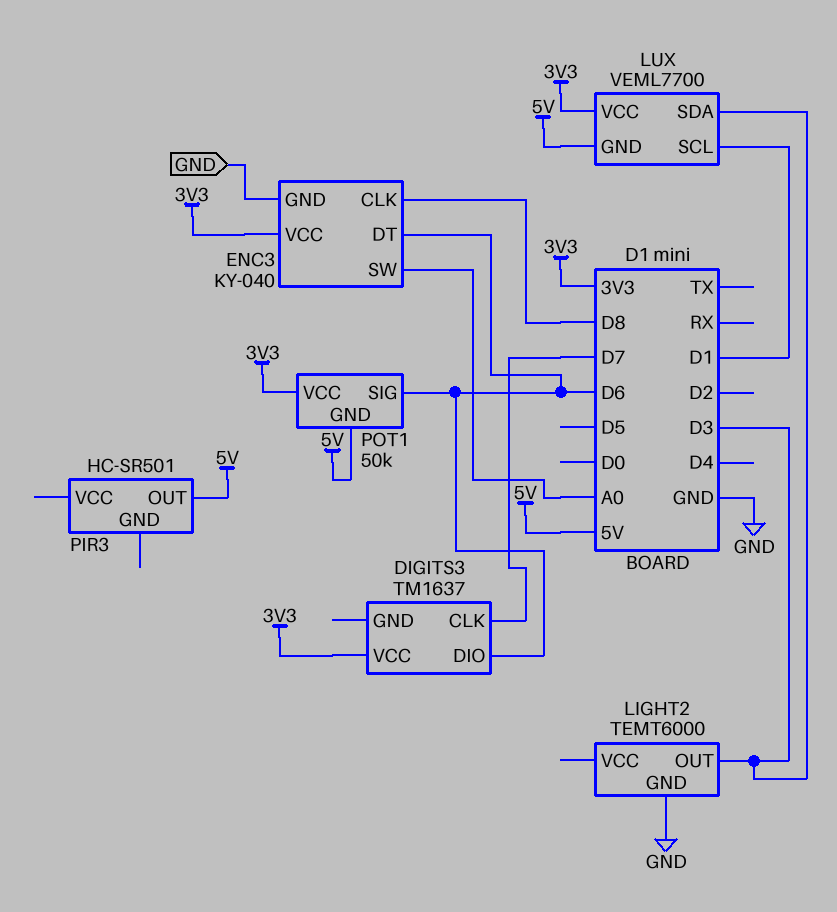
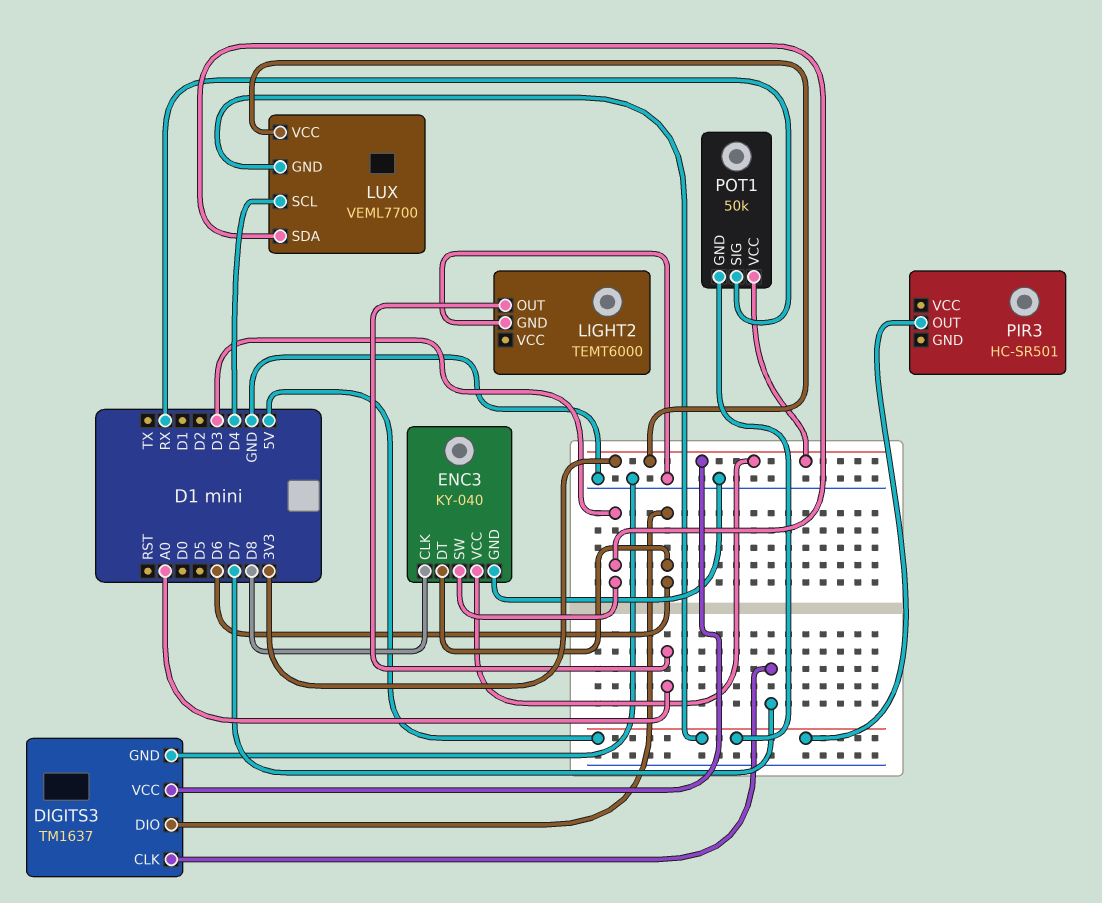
DIGITS3 pin GND: none -> GND
ENC3 pin SW: A0 -> D3
LIGHT2 pin OUT: D3 -> A0
LUX pin SCL: D1 -> D4
POT1 pin SIG: D6 -> RX

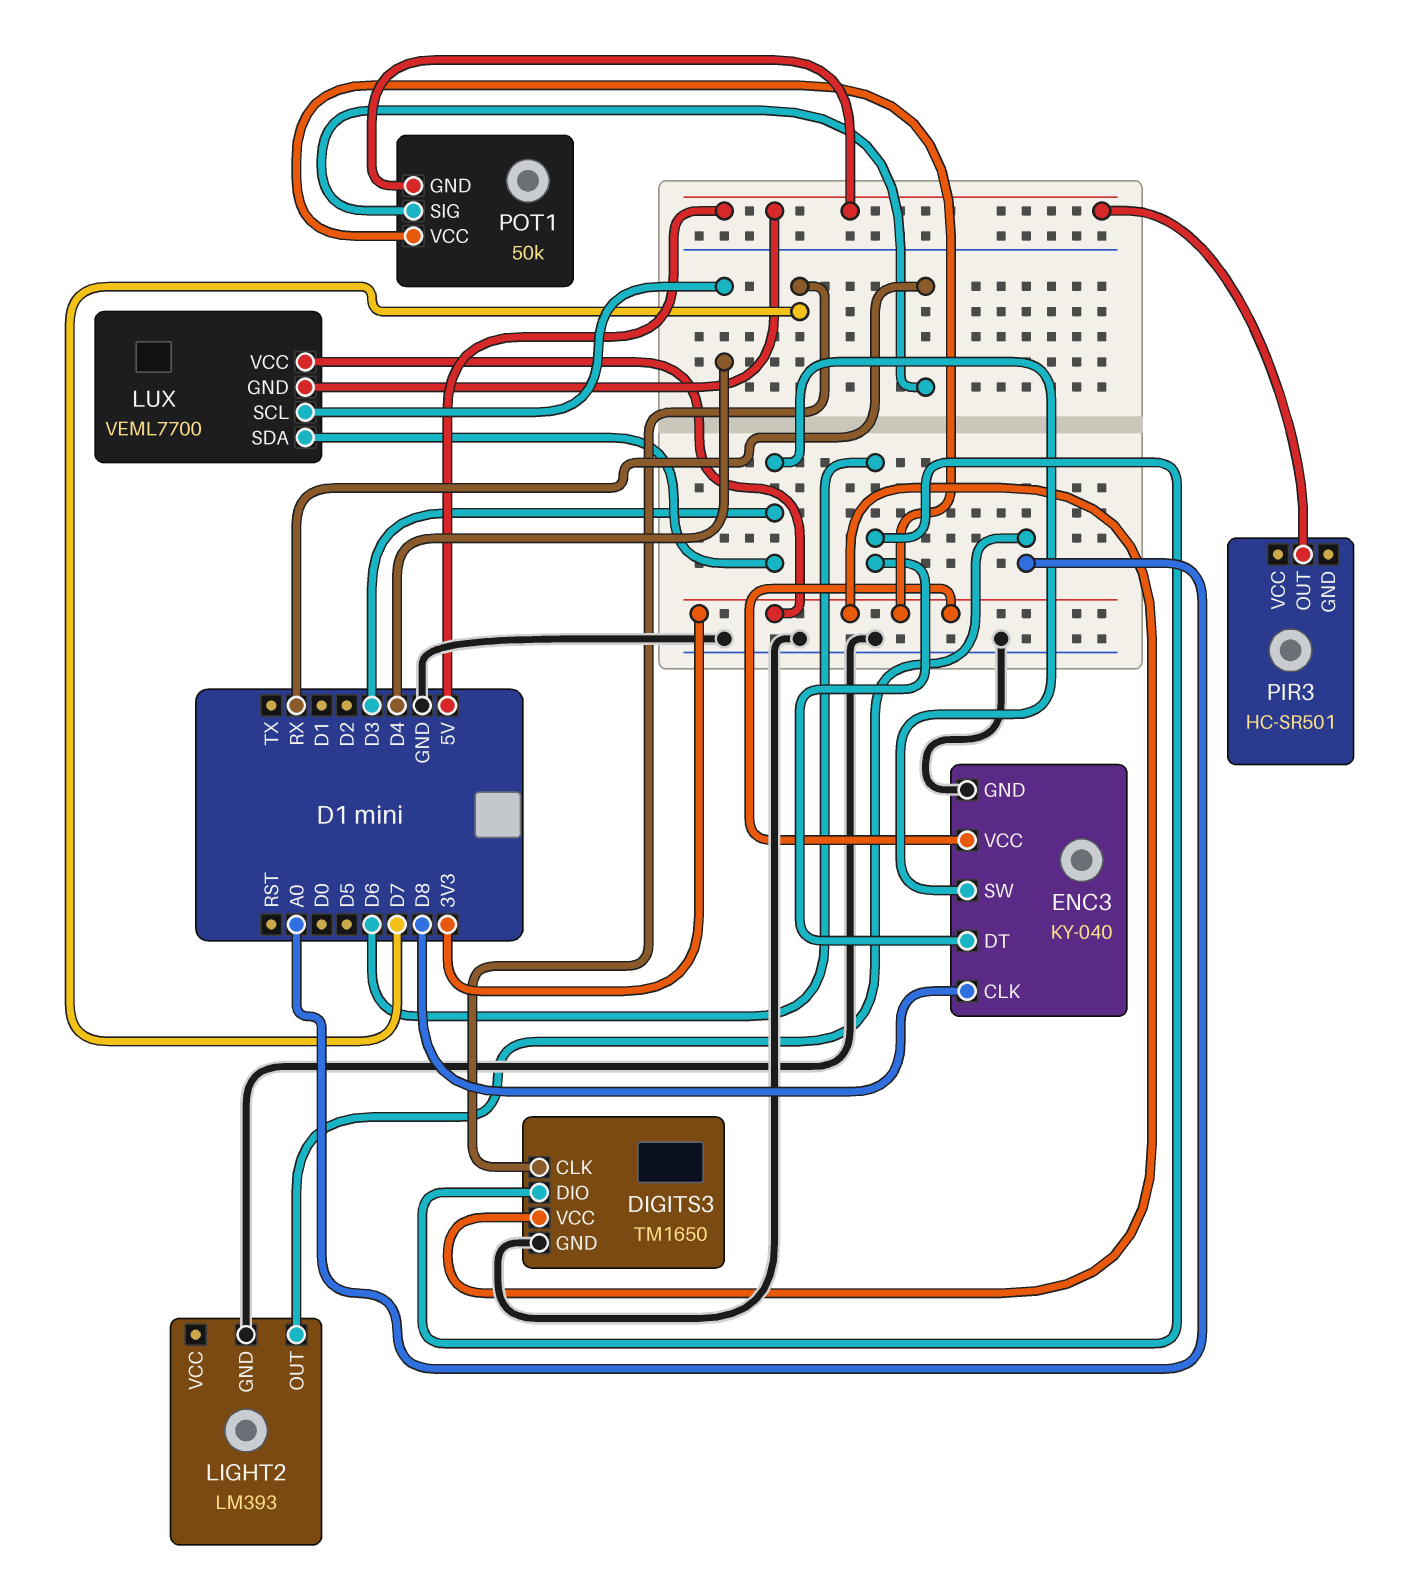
DIGITS3: TM1637 -> TM1650
LIGHT2: TEMT6000 -> LM393

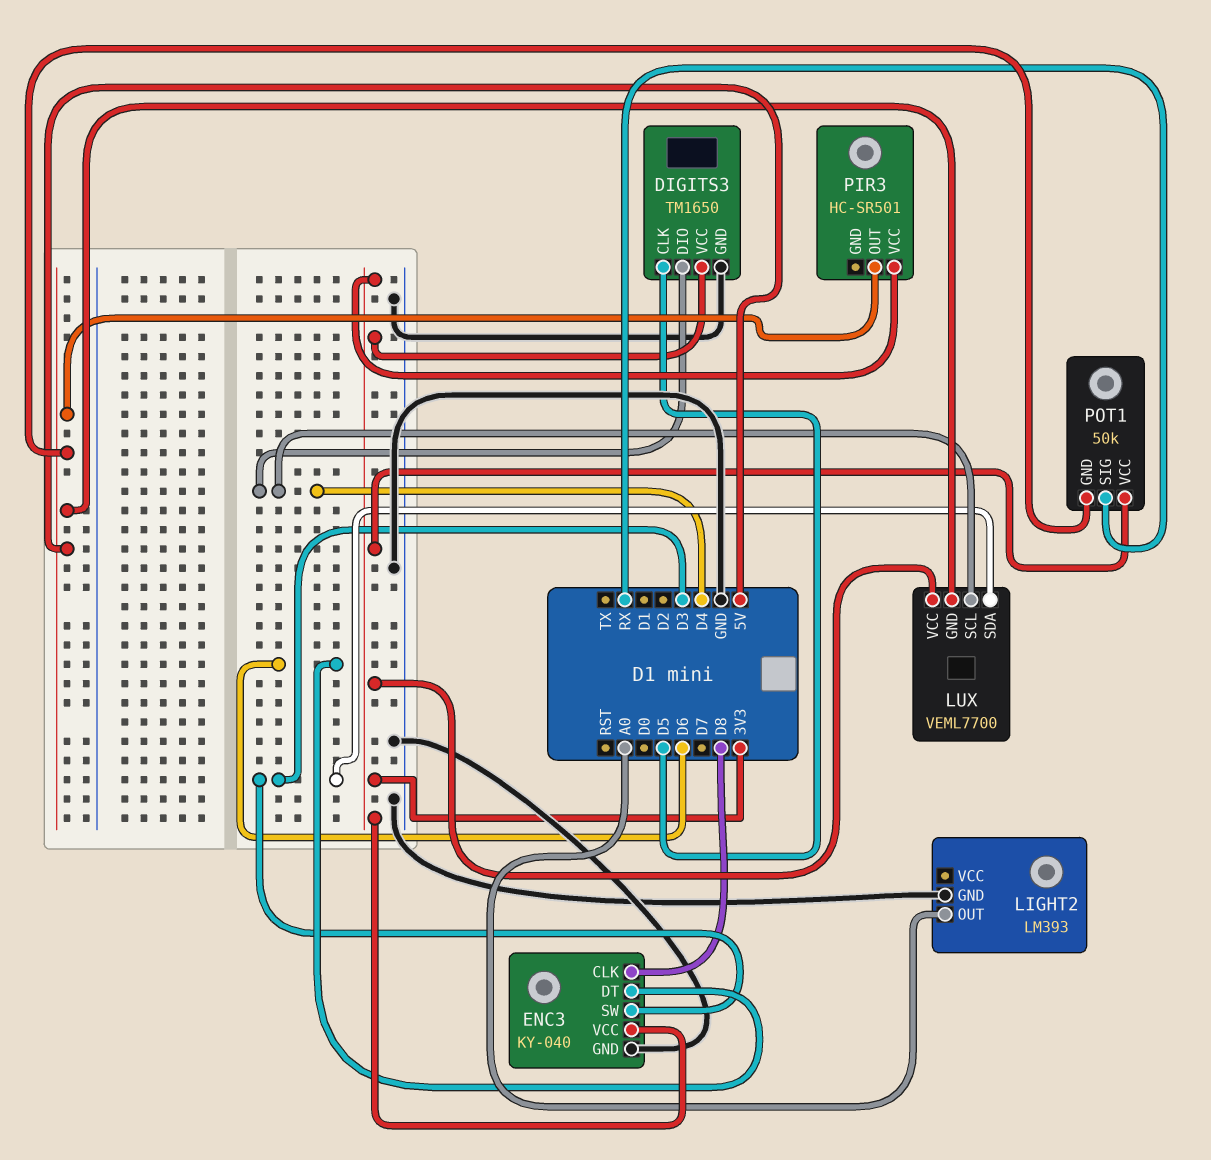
DIGITS3 pin CLK: D7 -> D5
DIGITS3 pin DIO: D6 -> D4
PIR3 pin VCC: none -> 3V3

